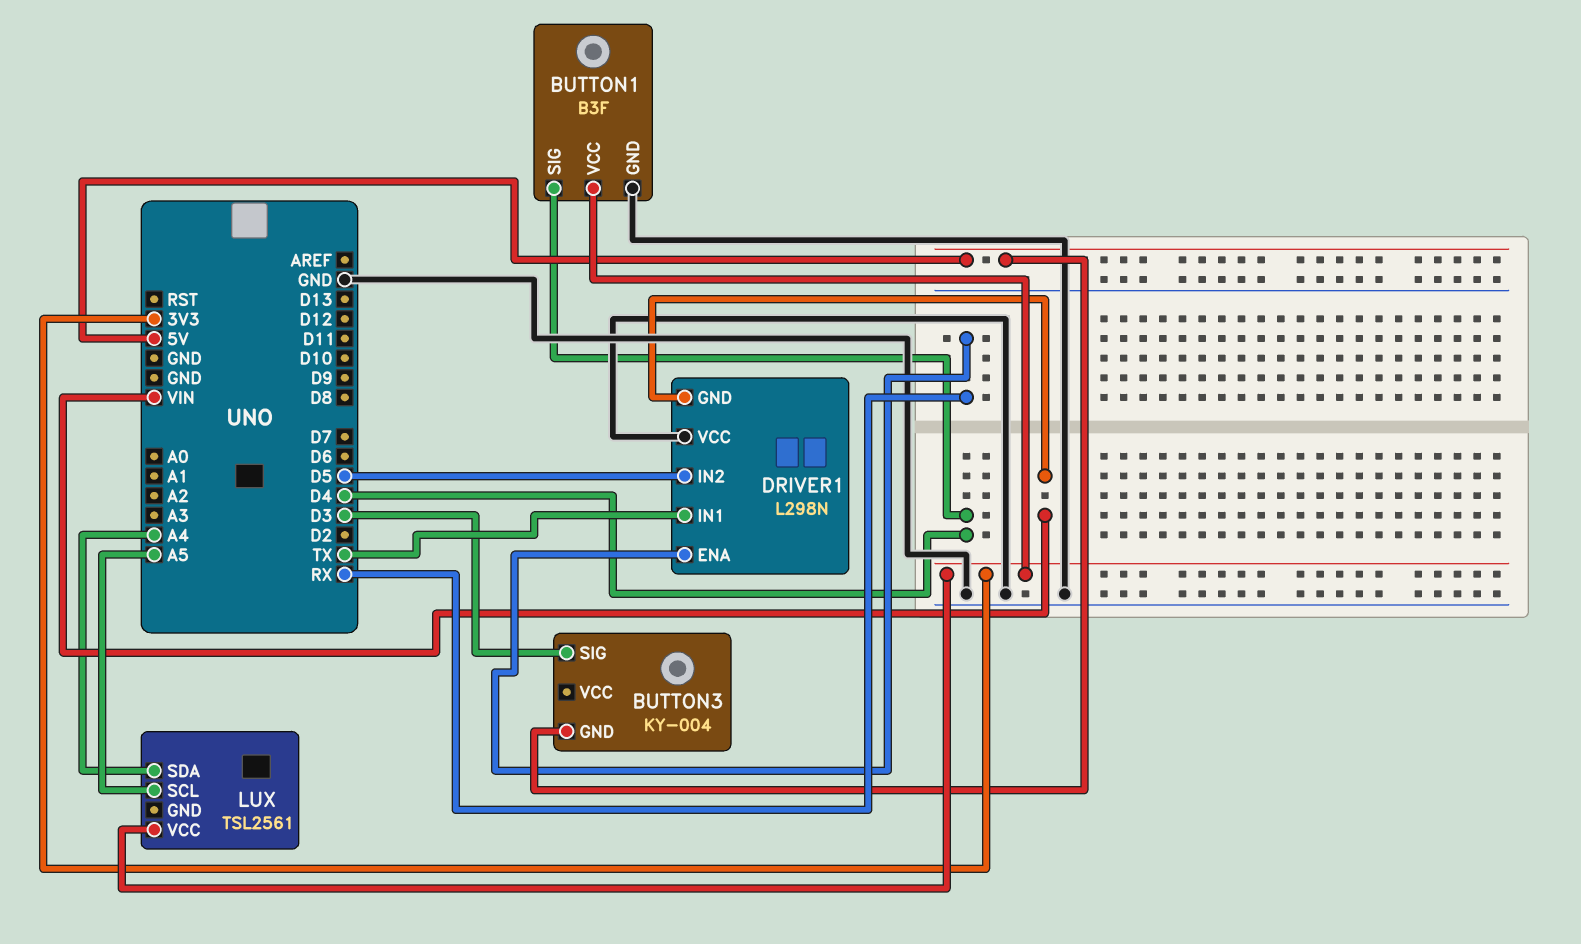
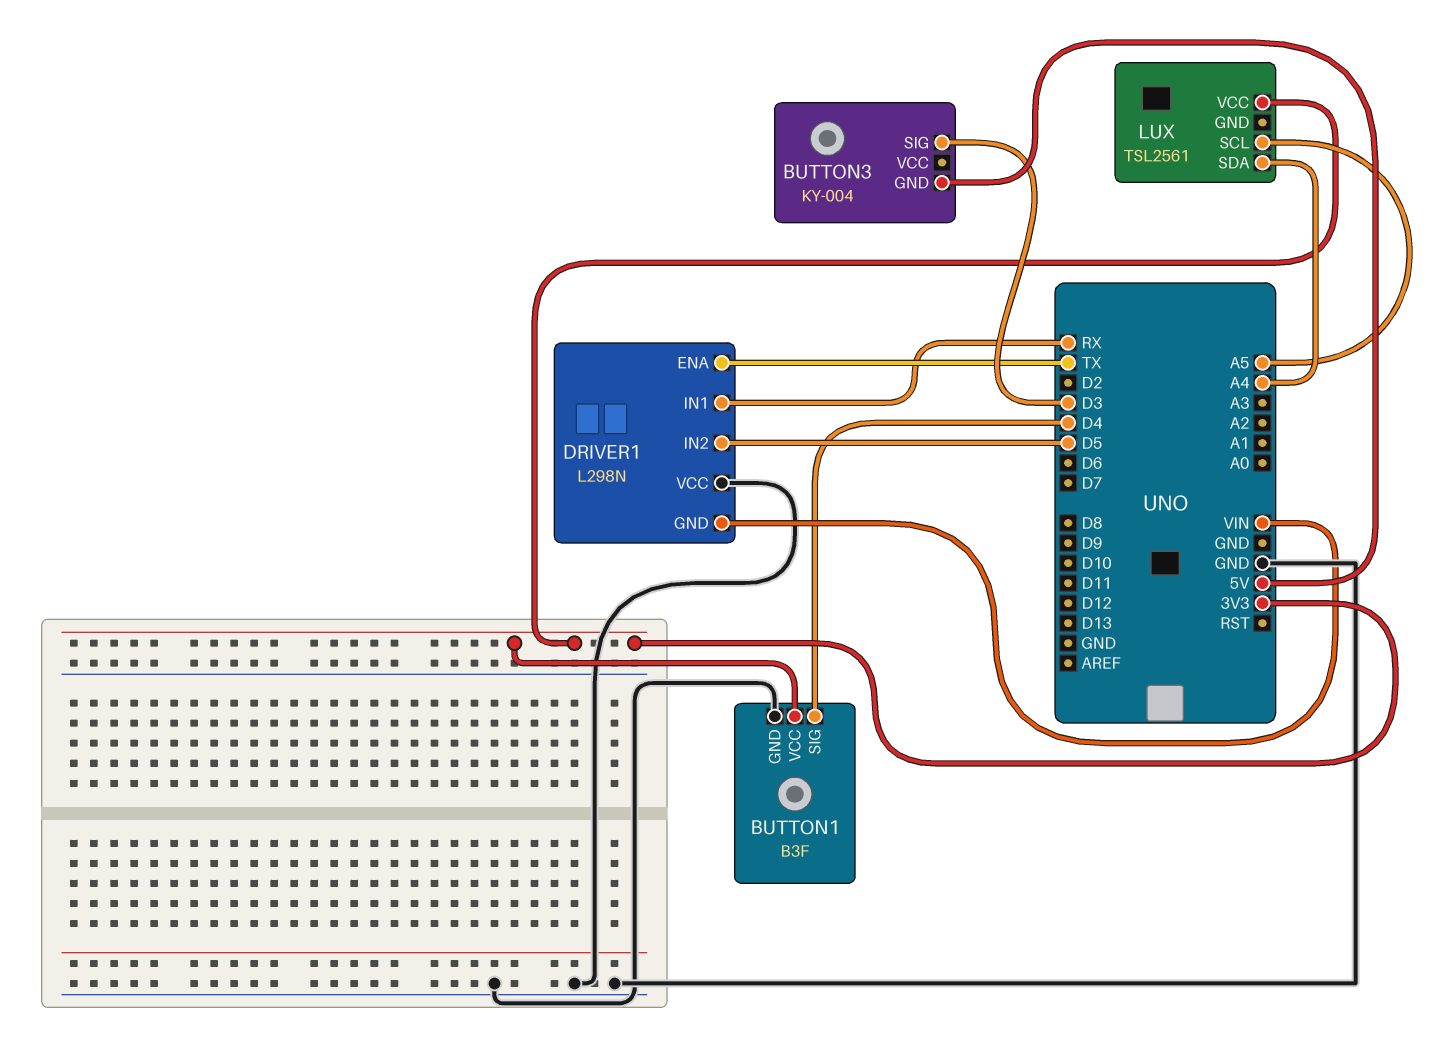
DRIVER1 pin ENA: RX -> TX
DRIVER1 pin IN1: TX -> RX

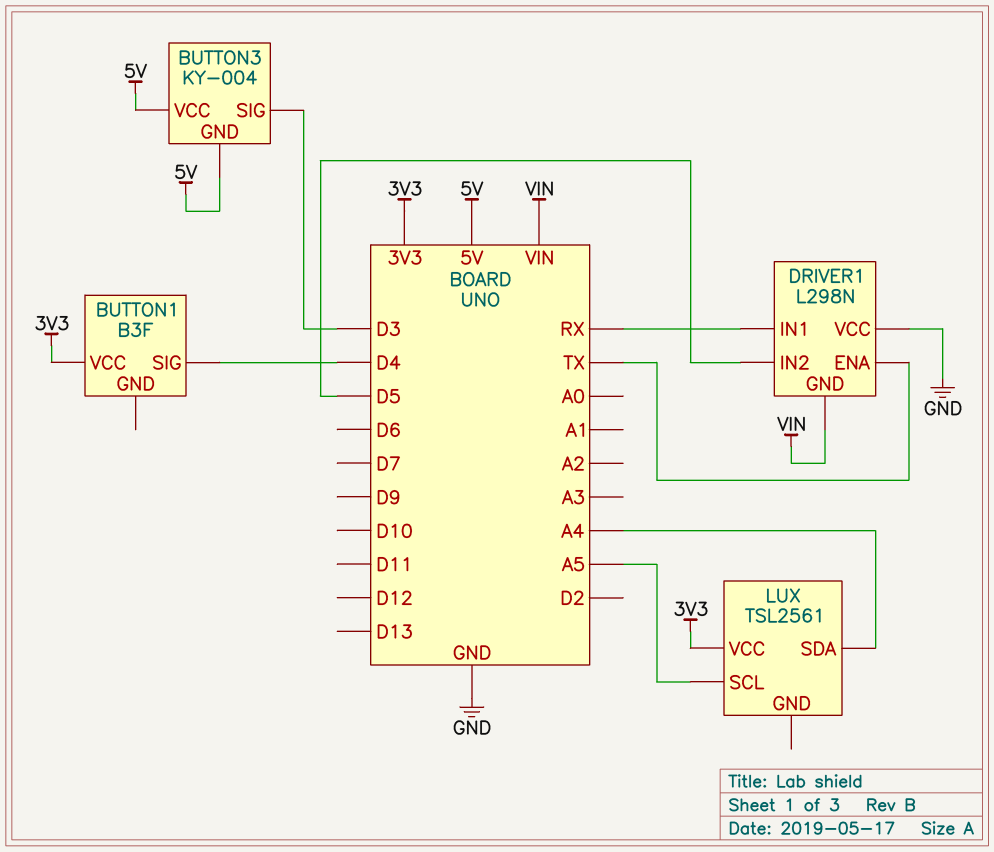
BUTTON1 pin GND: GND -> none
BUTTON3 pin VCC: none -> 5V

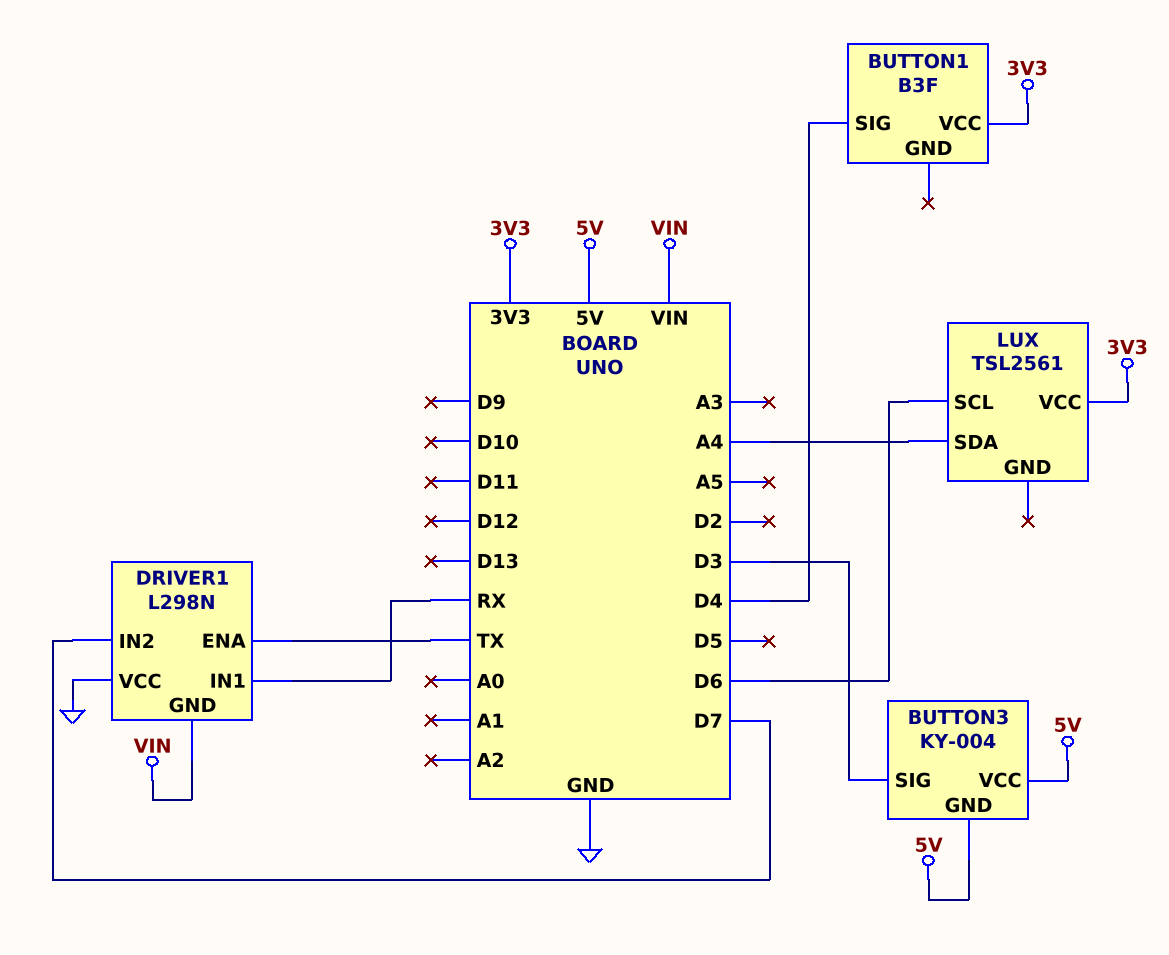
DRIVER1 pin IN2: D5 -> D7
LUX pin SCL: A5 -> D6

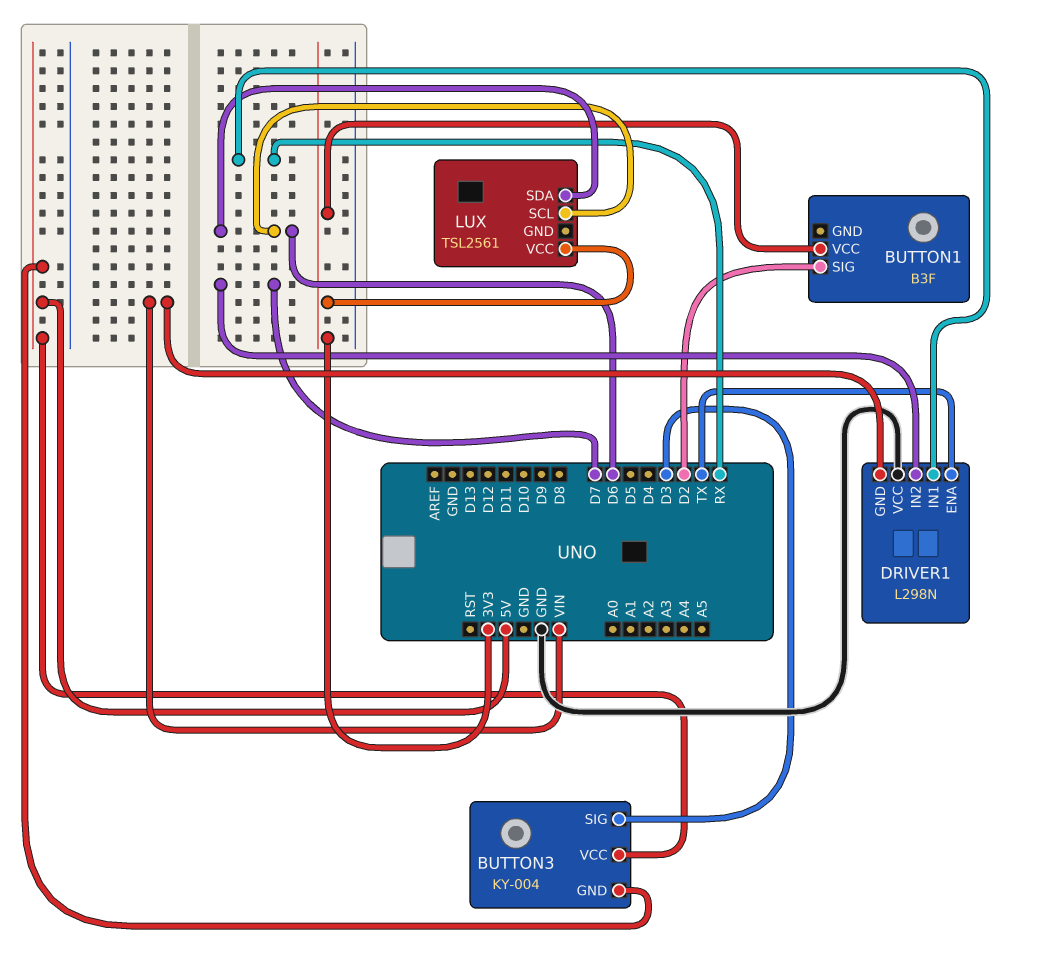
BUTTON1 pin SIG: D4 -> D2
LUX pin SDA: A4 -> D6

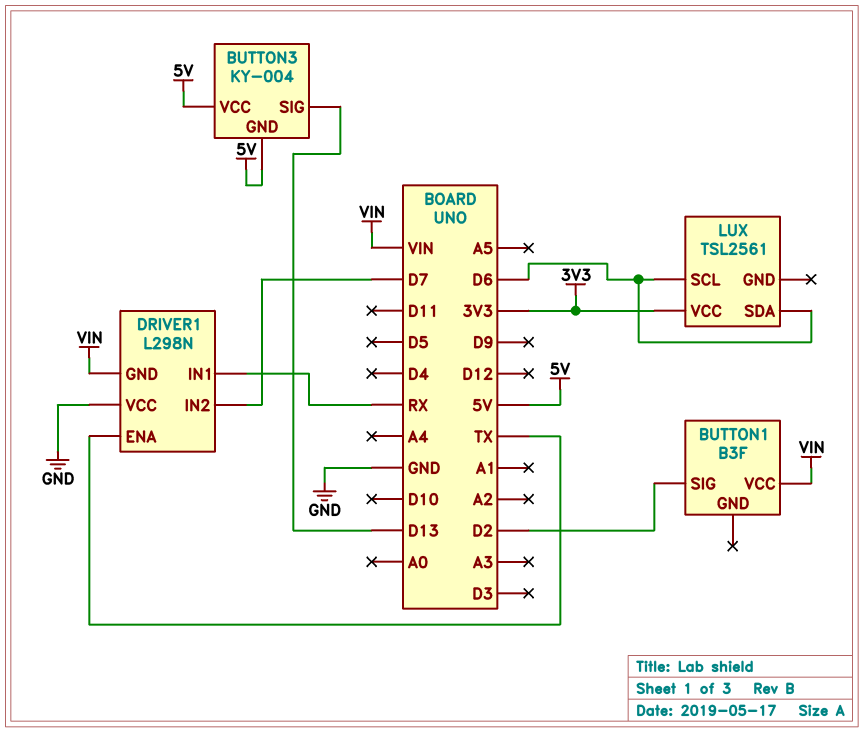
BUTTON1 pin VCC: 3V3 -> VIN
BUTTON3 pin SIG: D3 -> D13

